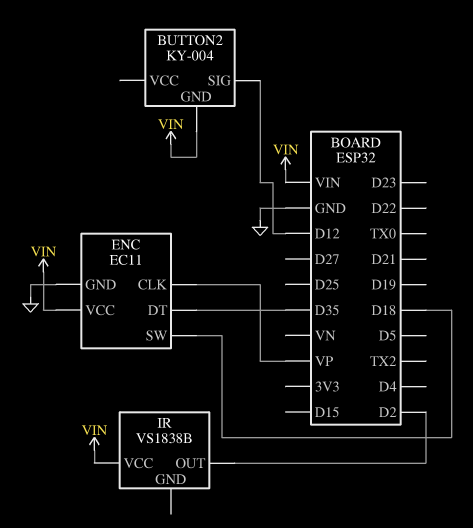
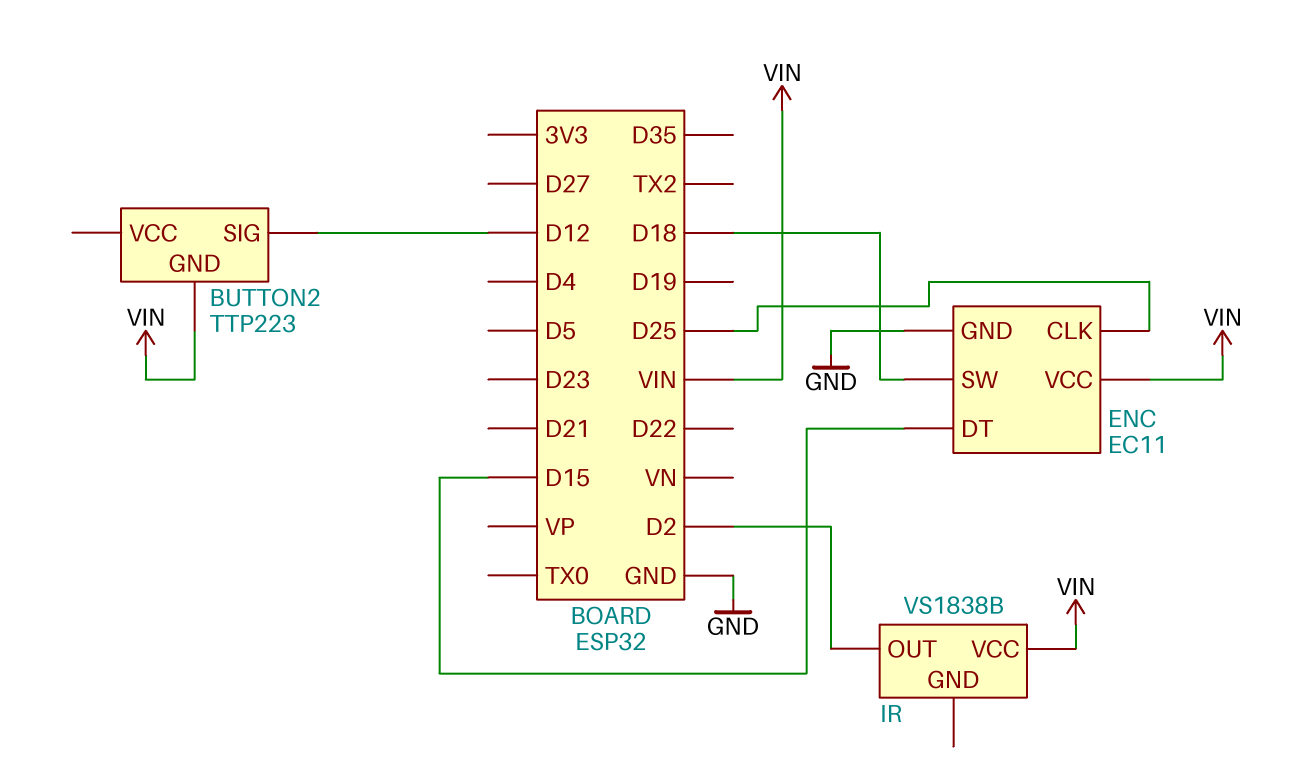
BUTTON2: KY-004 -> TTP223
ENC pin CLK: VP -> D25
ENC pin DT: D35 -> D15

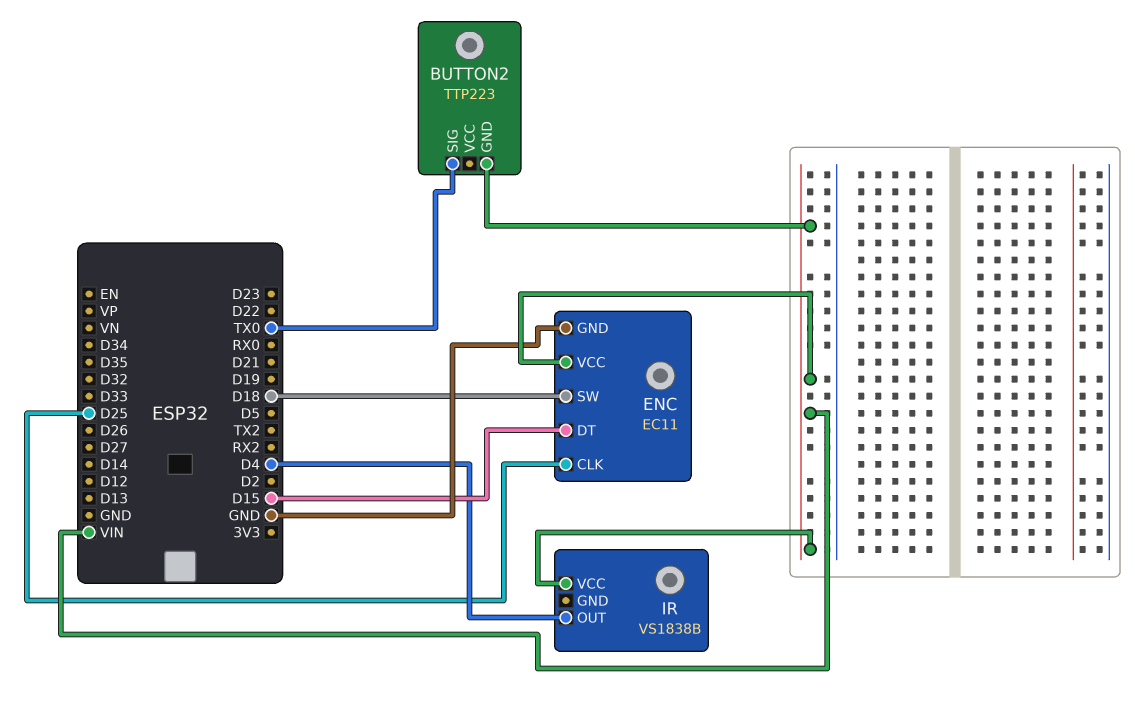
BUTTON2 pin SIG: D12 -> TX0
IR pin OUT: D2 -> D4

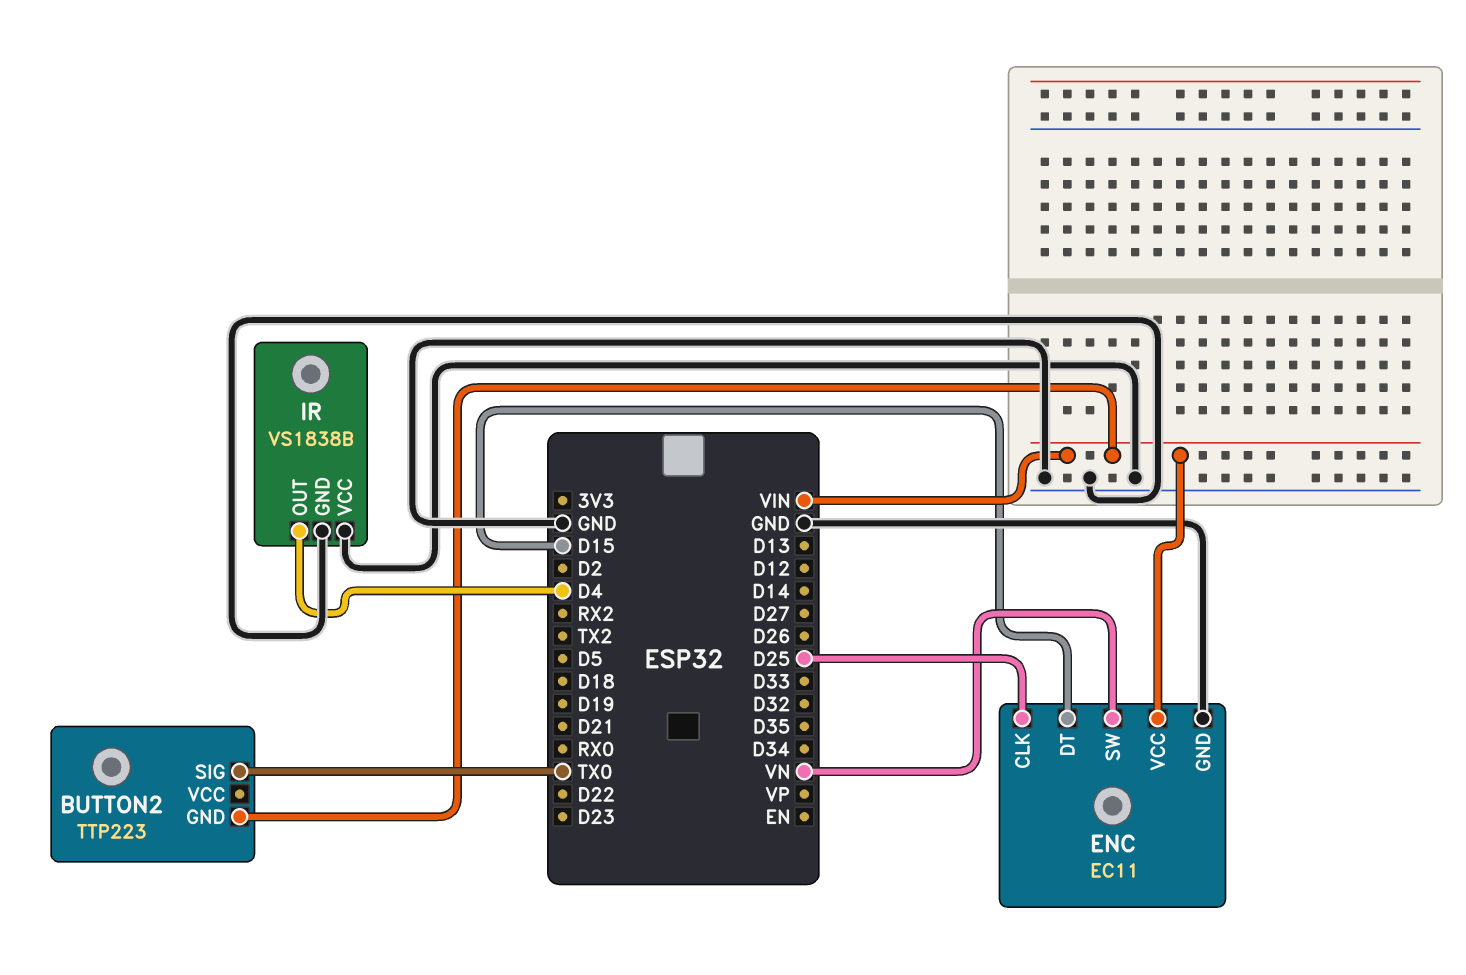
ENC pin SW: D18 -> VN
IR pin GND: none -> GND
IR pin VCC: VIN -> GND

